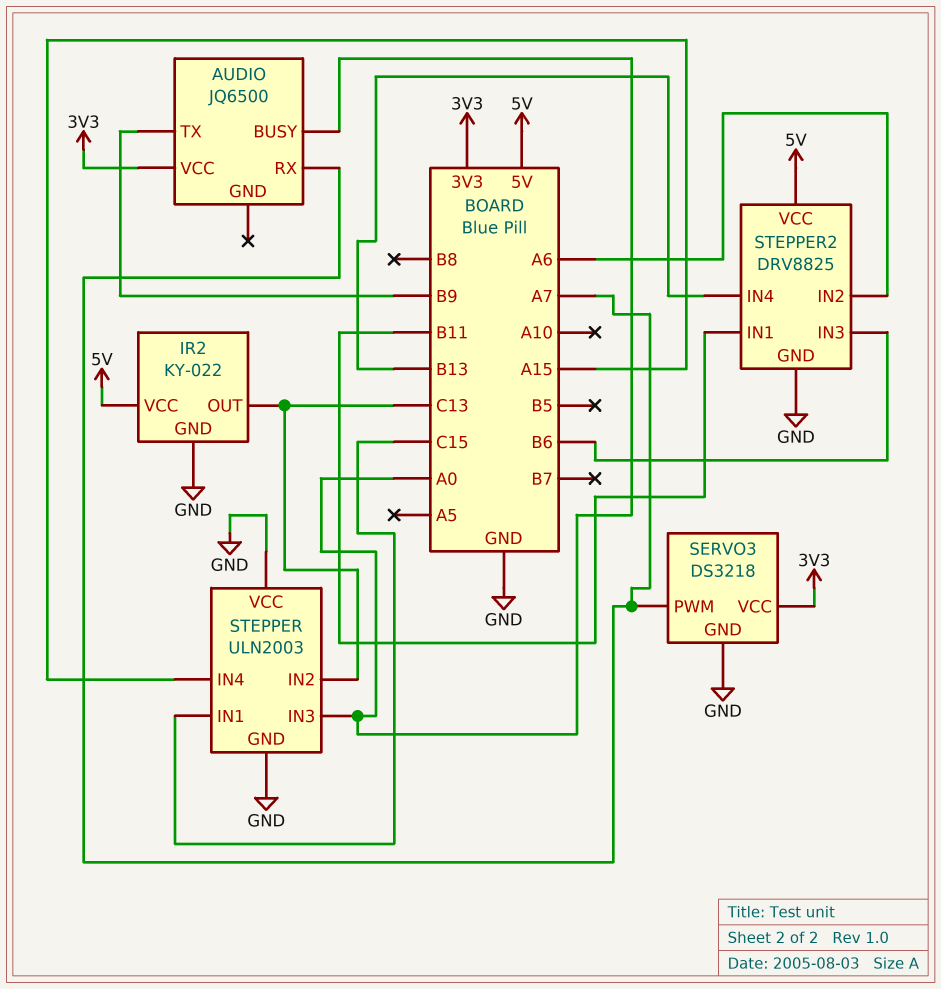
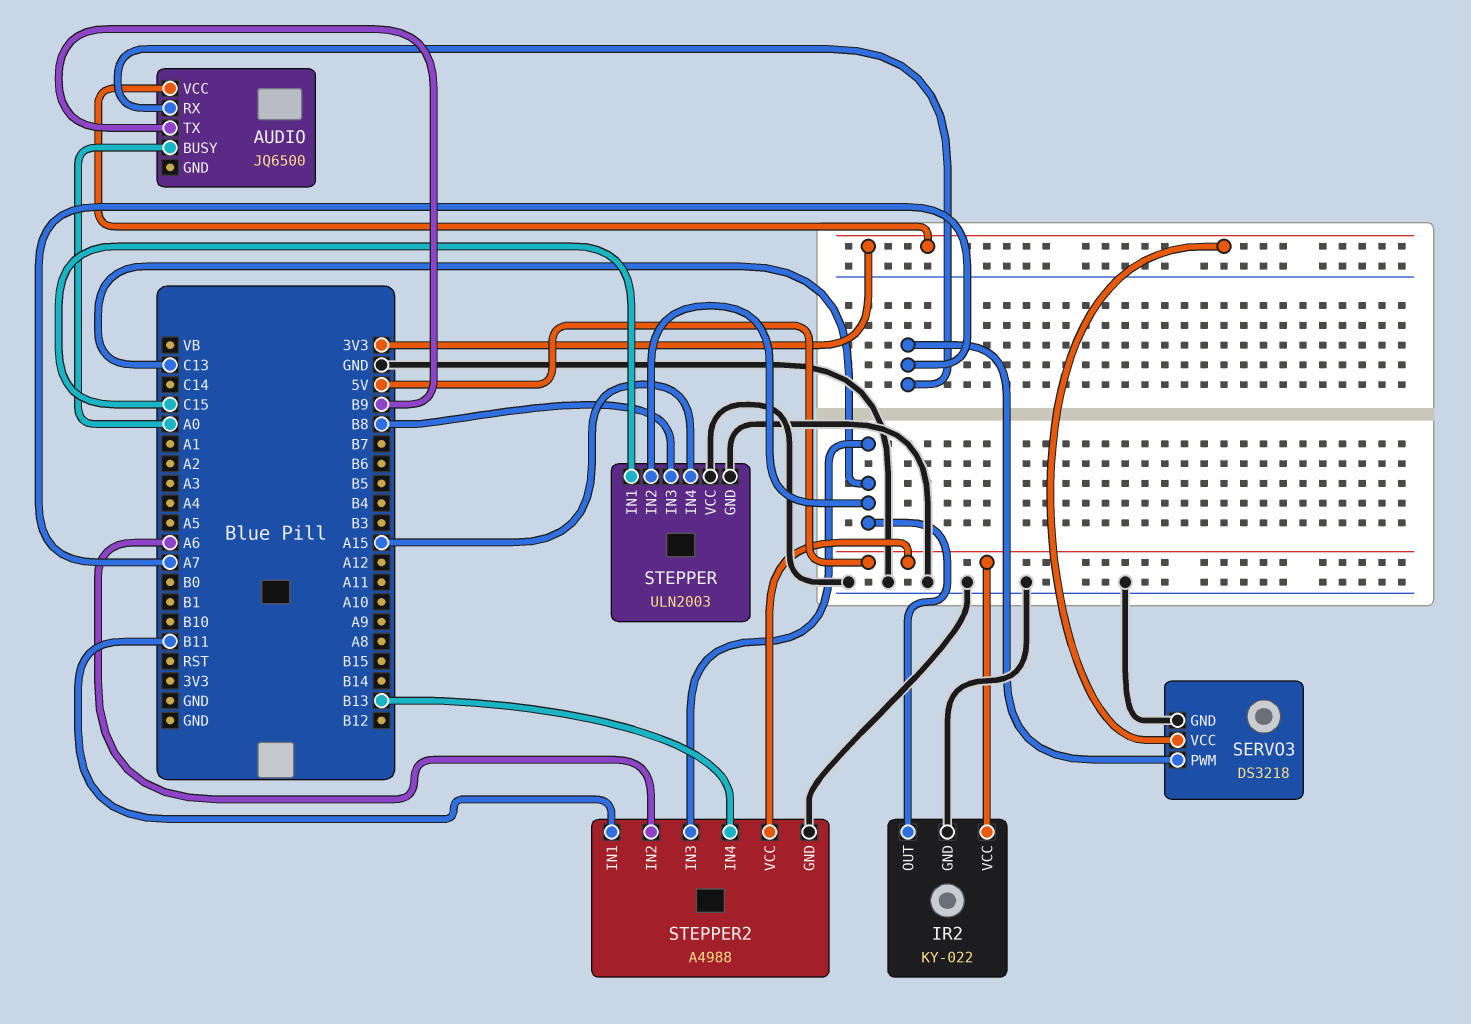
STEPPER pin IN3: A0 -> B8
STEPPER2: DRV8825 -> A4988
STEPPER2 pin IN3: B6 -> C13

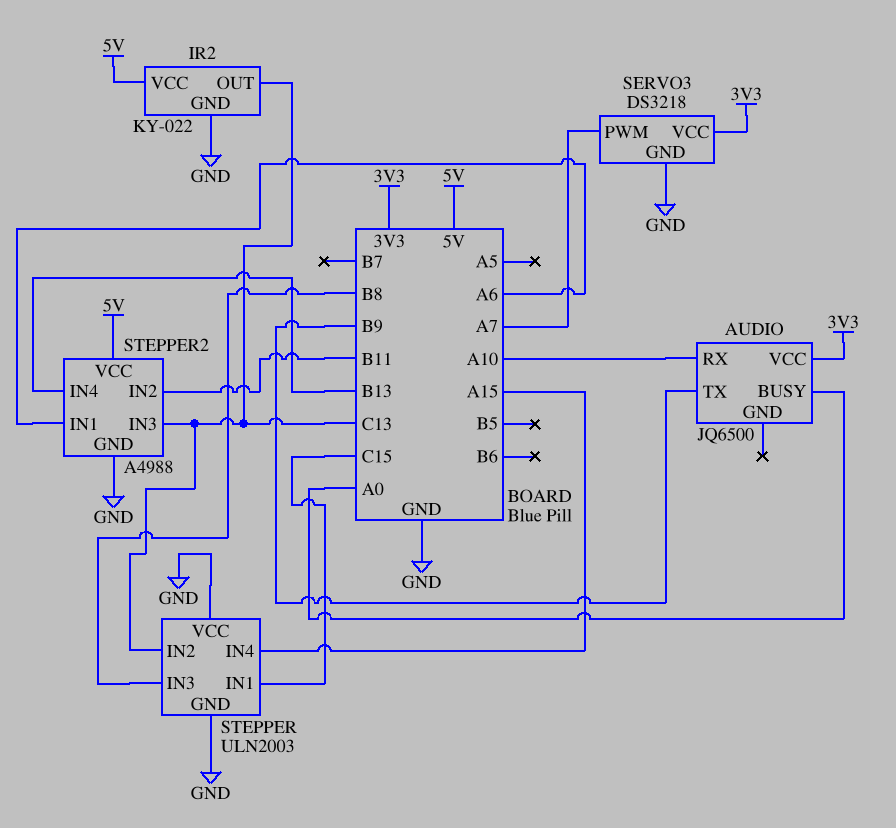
AUDIO pin RX: A7 -> A10
STEPPER2 pin IN1: B11 -> A6
STEPPER2 pin IN2: A6 -> B11

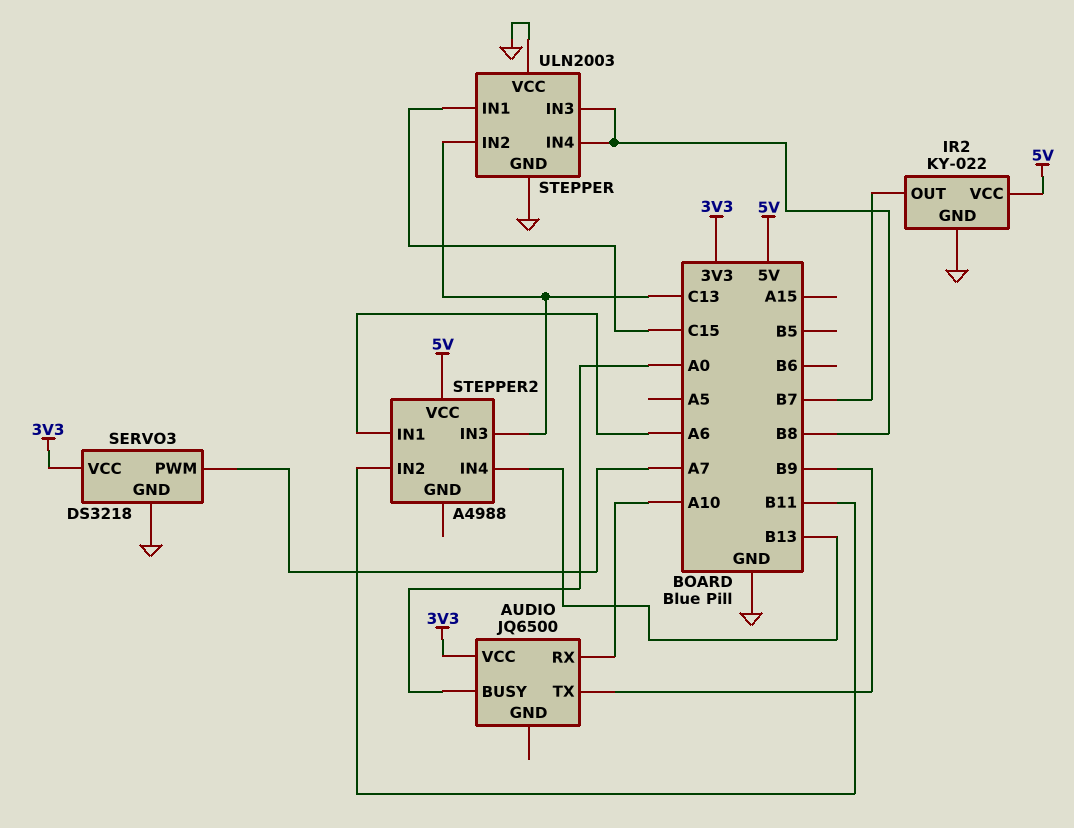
IR2 pin OUT: C13 -> B7
STEPPER pin IN4: A15 -> B8
STEPPER2 pin GND: GND -> none

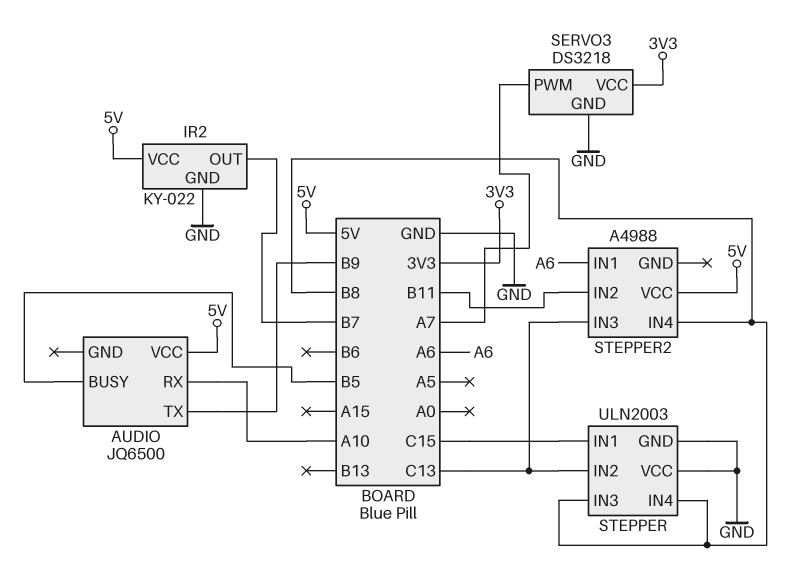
AUDIO pin BUSY: A0 -> B5
AUDIO pin VCC: 3V3 -> 5V
STEPPER2 pin IN4: B13 -> B8

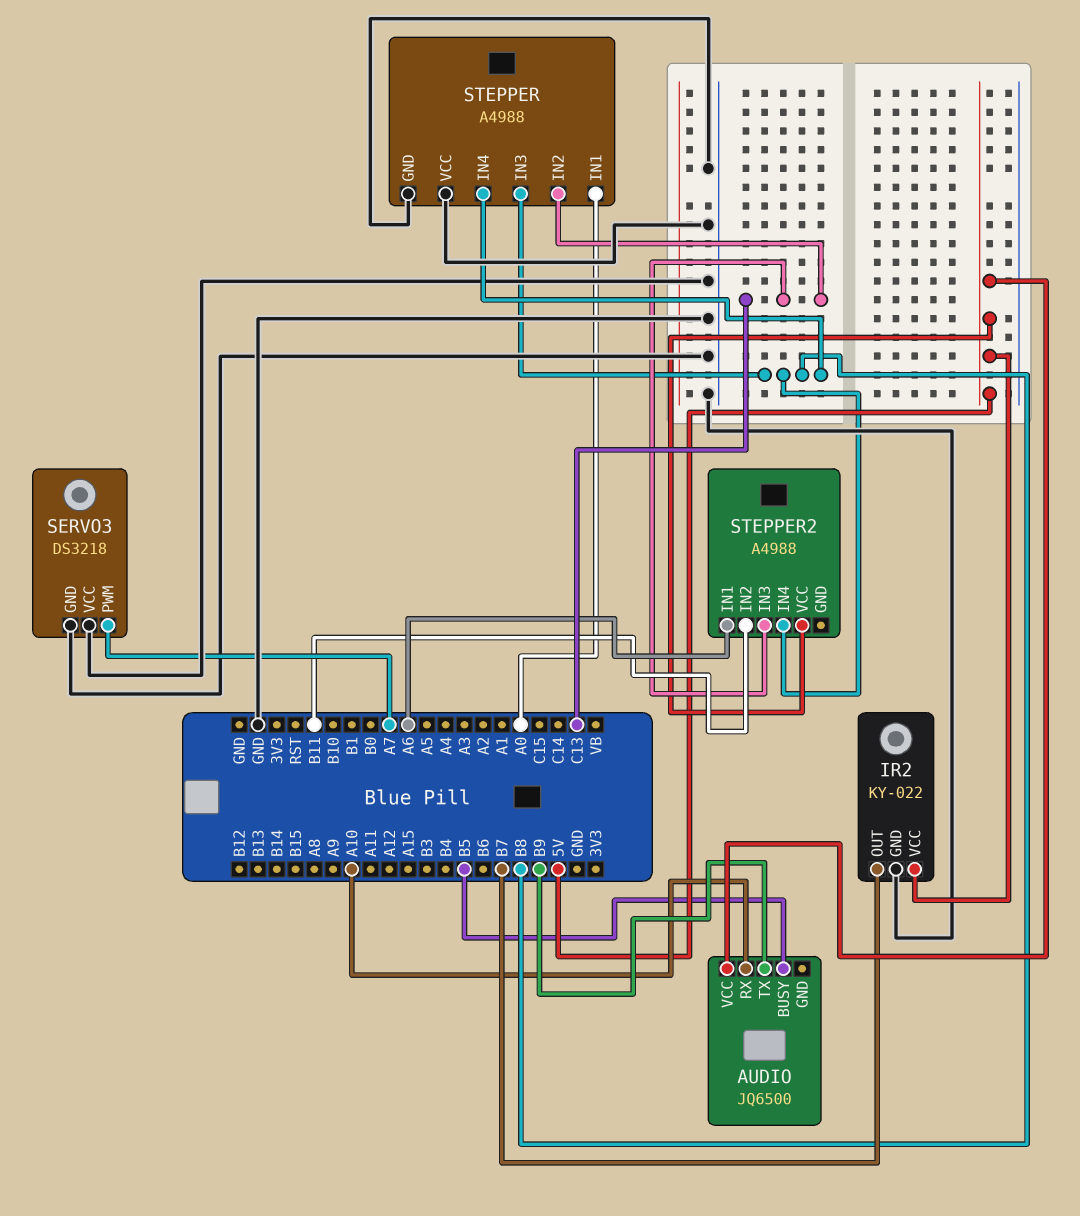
SERVO3 pin VCC: 3V3 -> GND
STEPPER: ULN2003 -> A4988
STEPPER pin IN1: C15 -> A0

